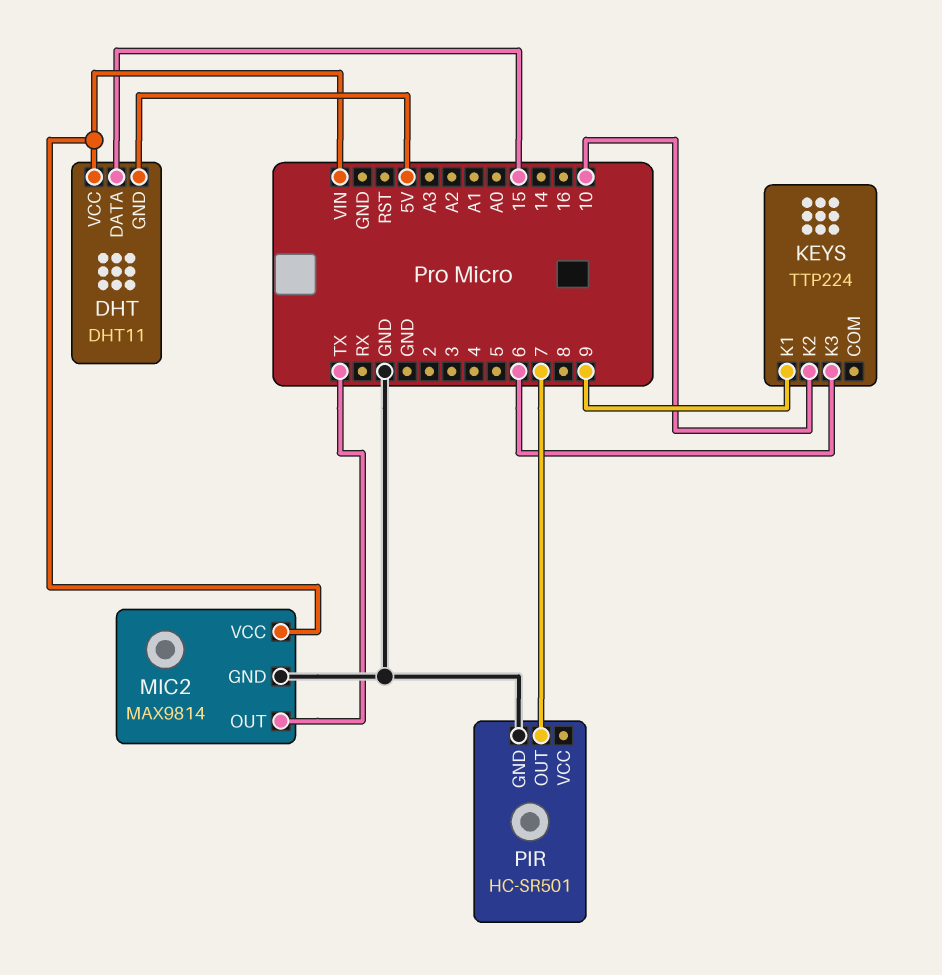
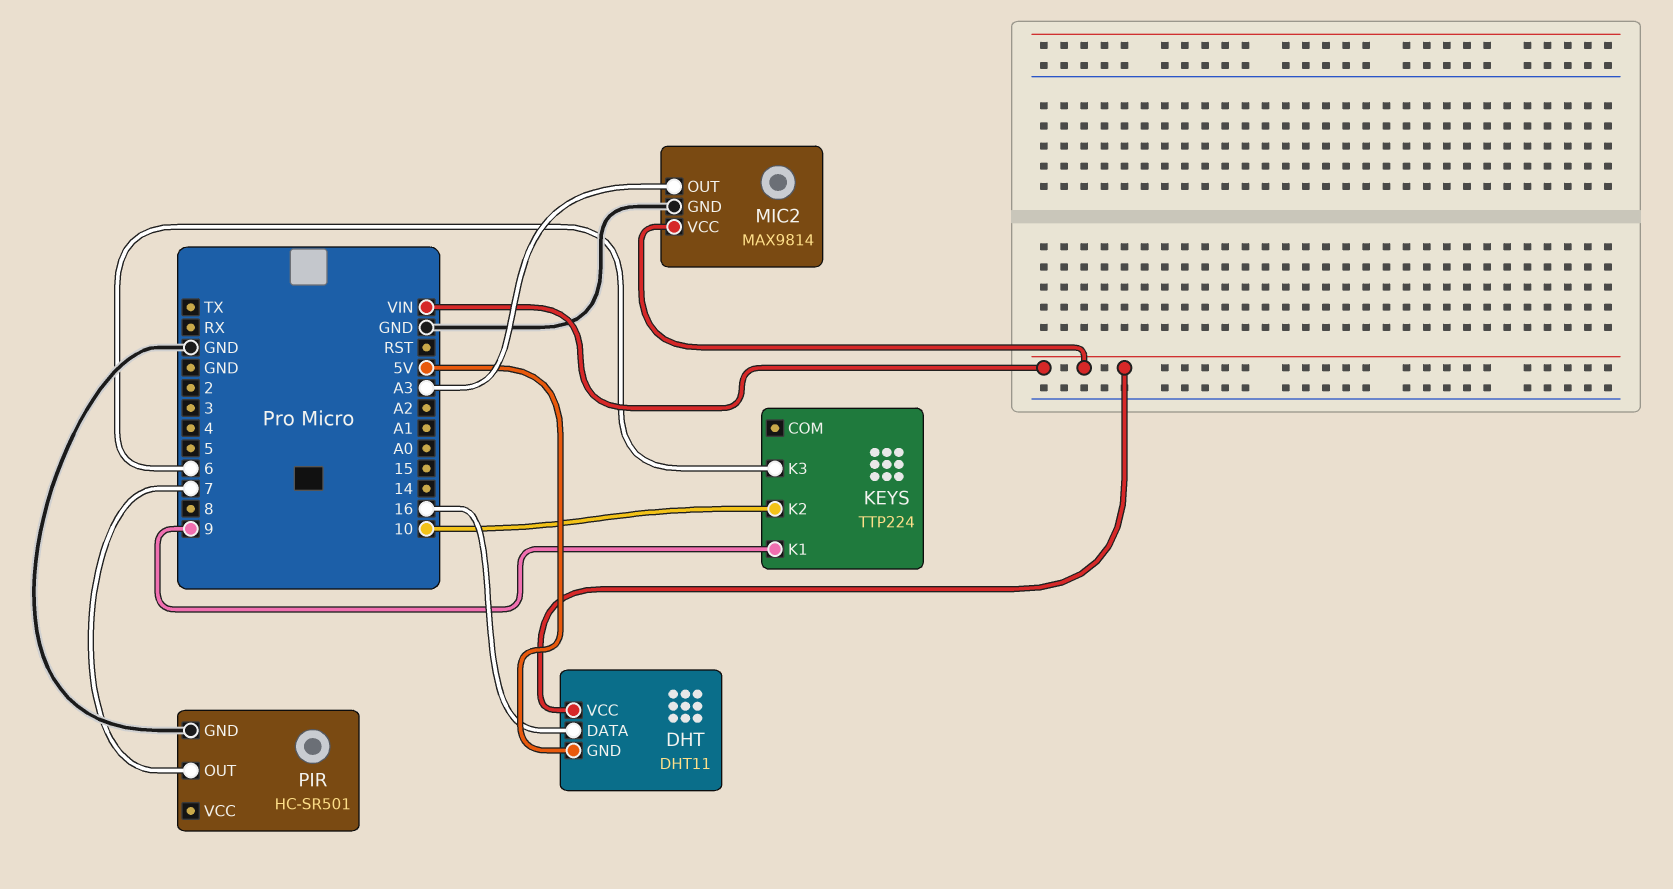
DHT pin DATA: 15 -> 16
MIC2 pin OUT: TX -> A3

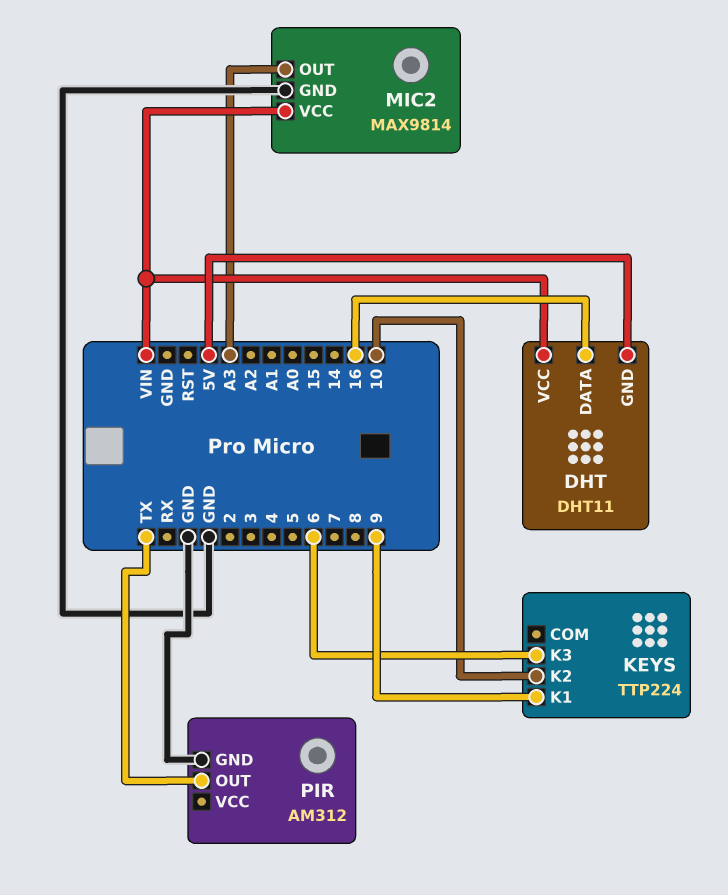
PIR: HC-SR501 -> AM312
PIR pin OUT: 7 -> TX

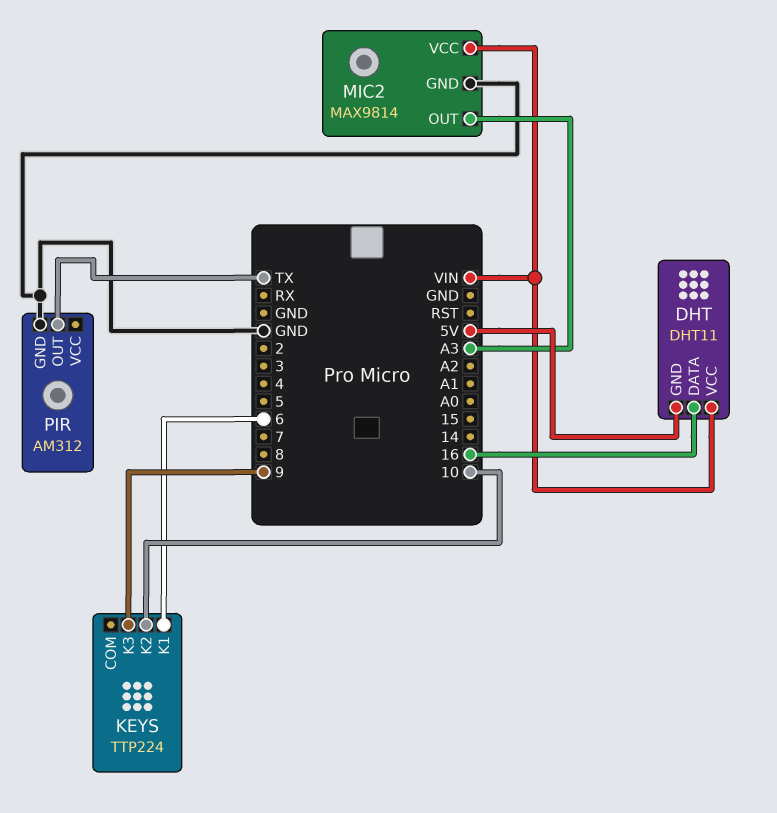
KEYS pin K1: 9 -> 6
KEYS pin K3: 6 -> 9

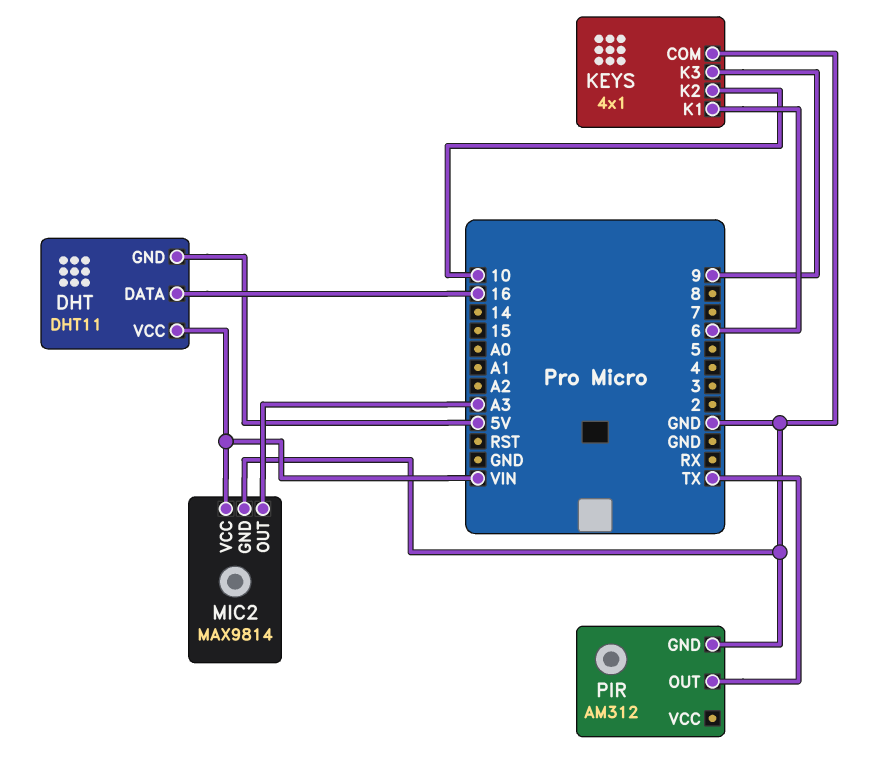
KEYS: TTP224 -> 4x1
KEYS pin COM: none -> GND

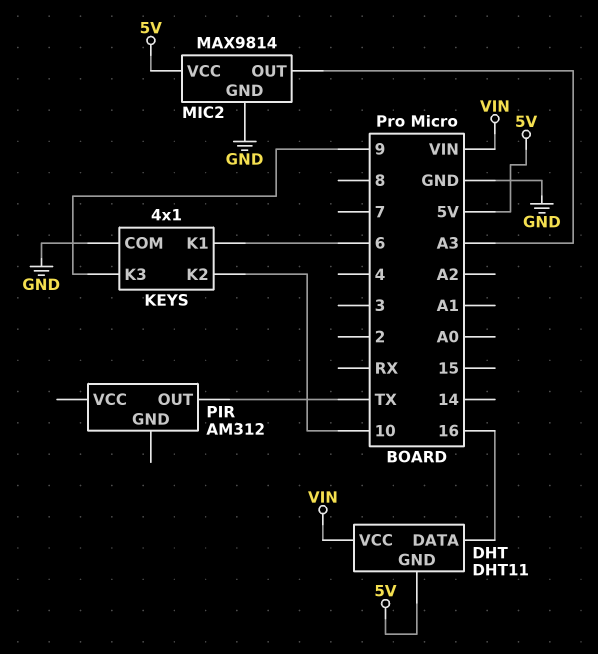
MIC2 pin VCC: VIN -> 5V
PIR pin GND: GND -> none

